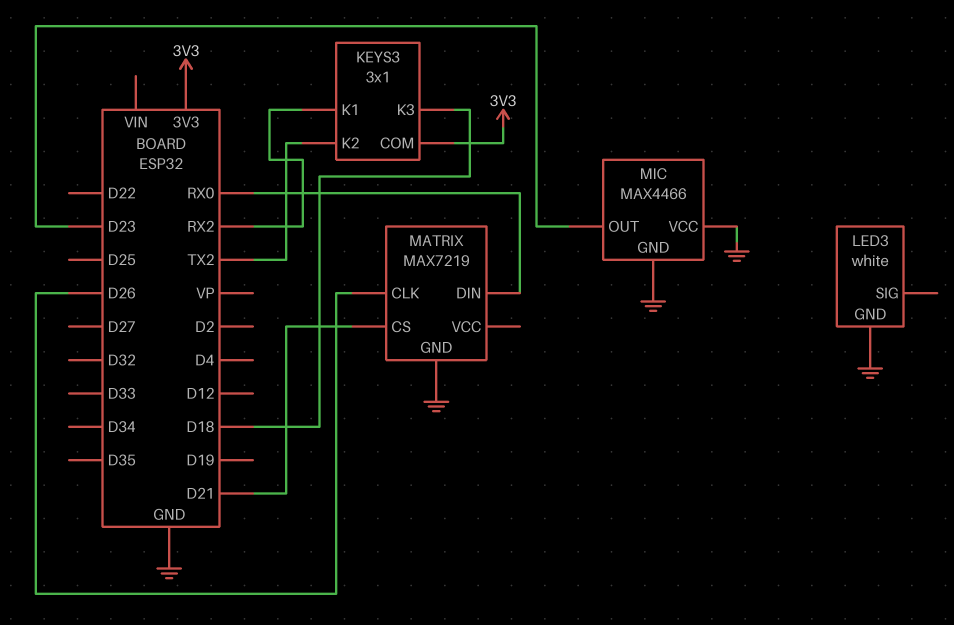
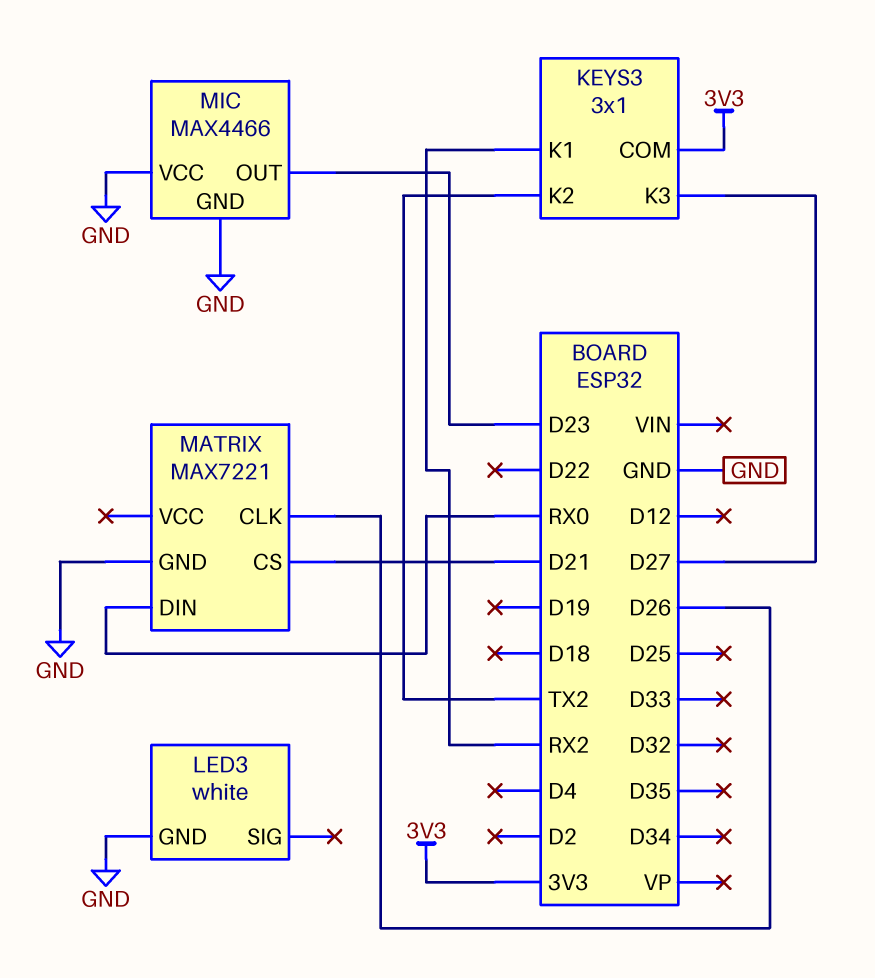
KEYS3 pin K3: D18 -> D27
MATRIX: MAX7219 -> MAX7221

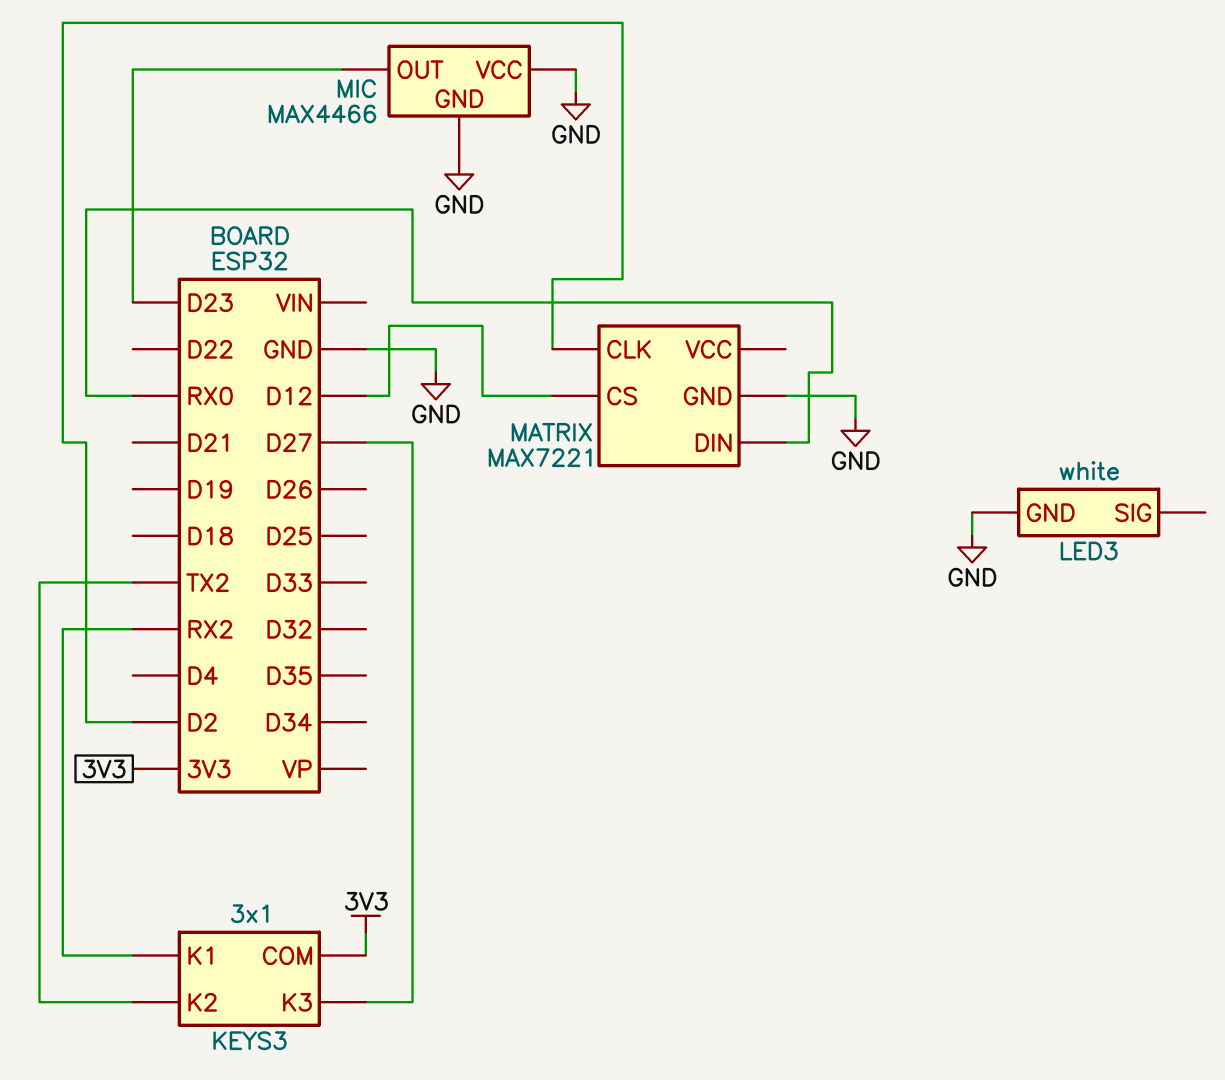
MATRIX pin CLK: D26 -> D2
MATRIX pin CS: D21 -> D12

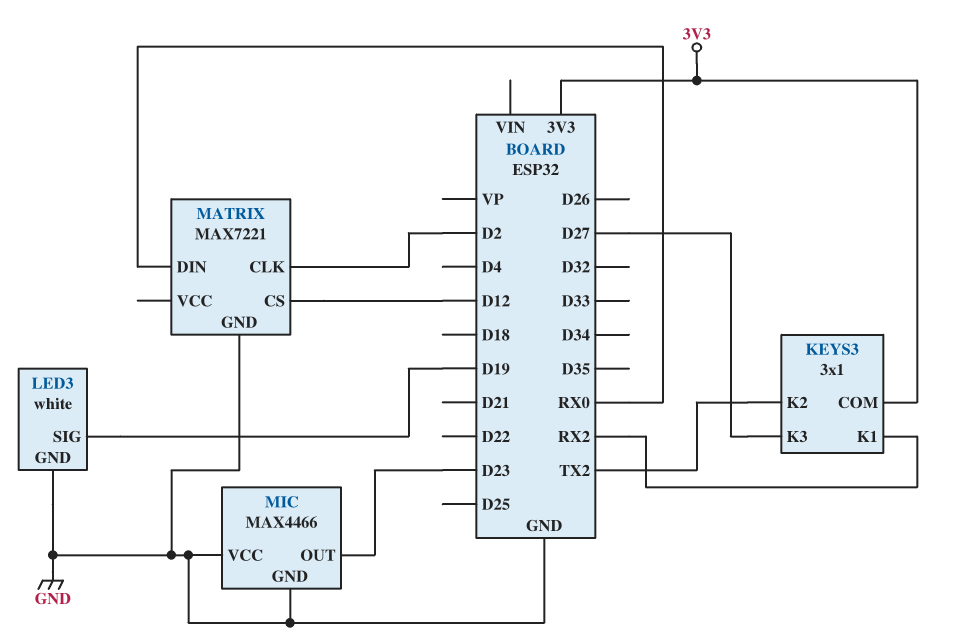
LED3 pin SIG: none -> D19

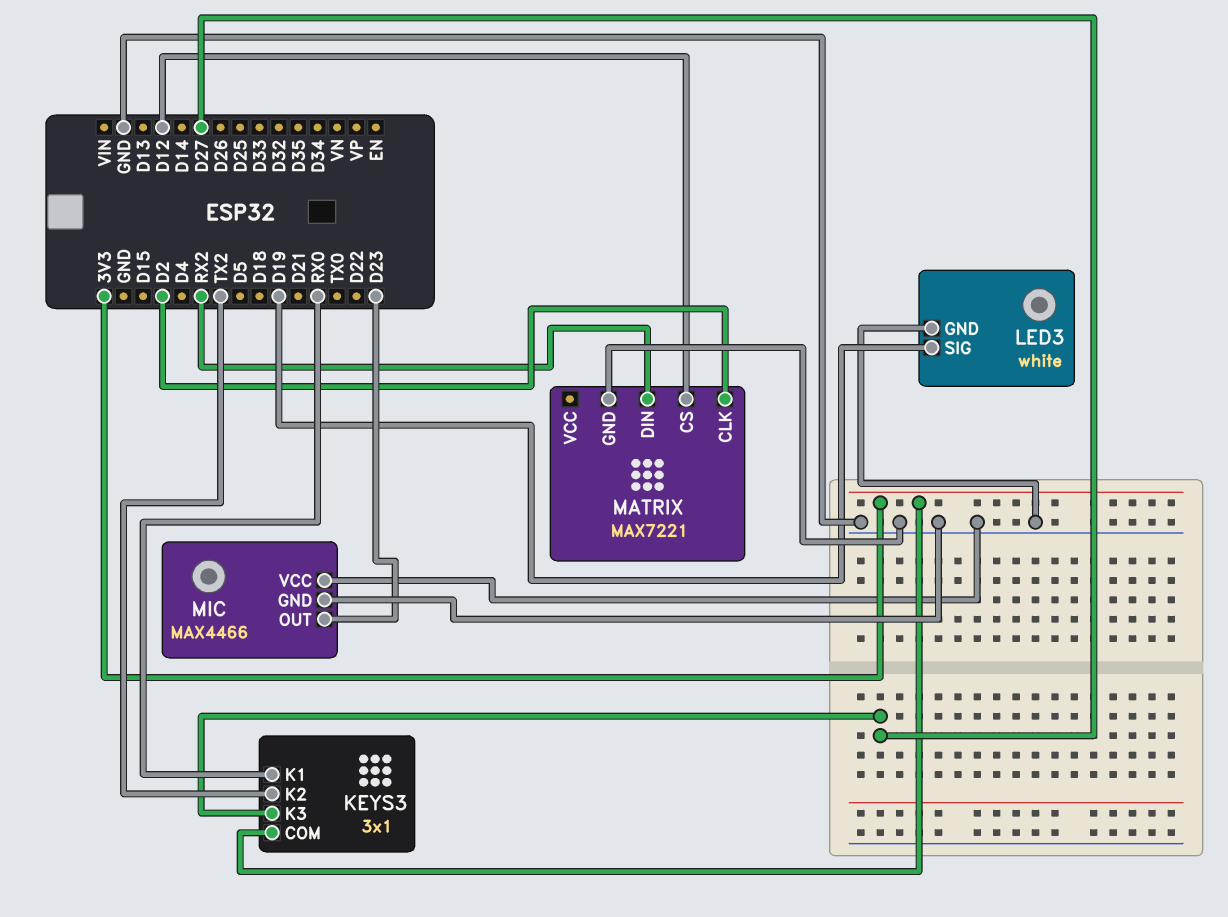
KEYS3 pin K1: RX2 -> RX0
MATRIX pin DIN: RX0 -> RX2

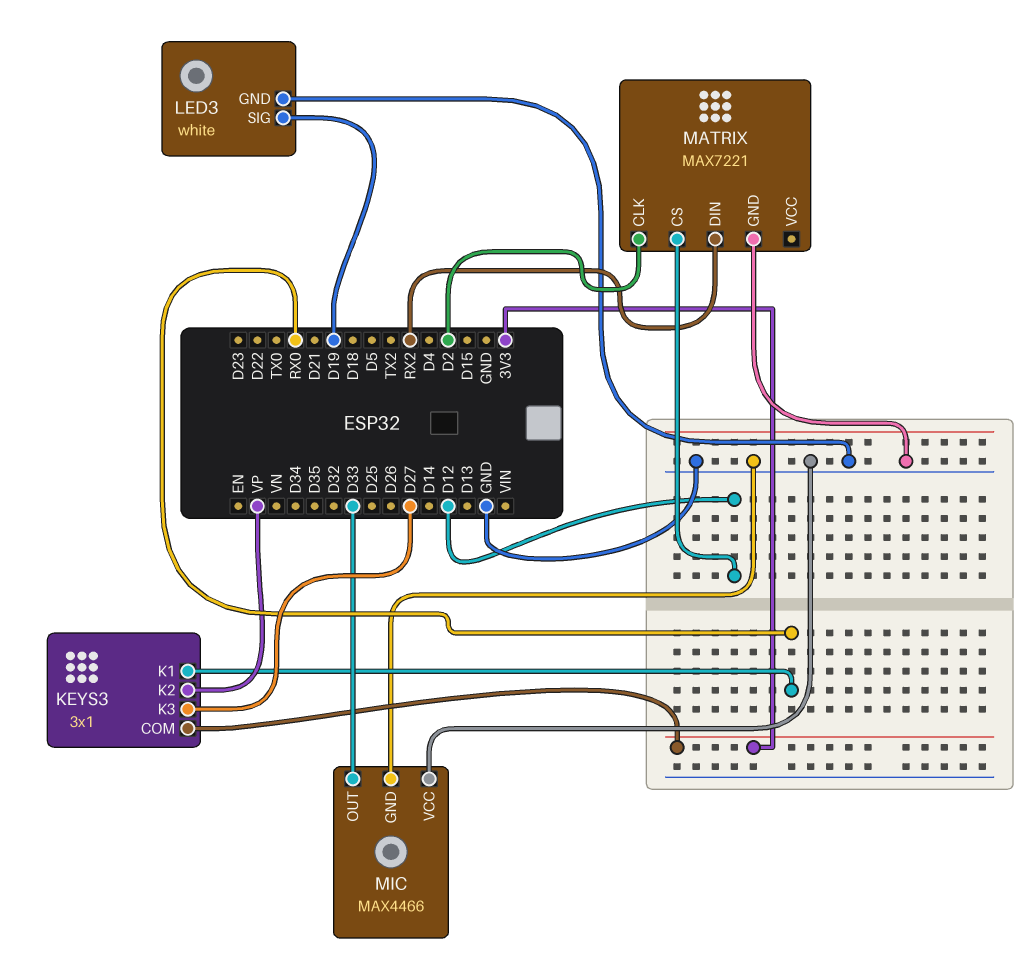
KEYS3 pin K2: TX2 -> VP
MIC pin OUT: D23 -> D33

